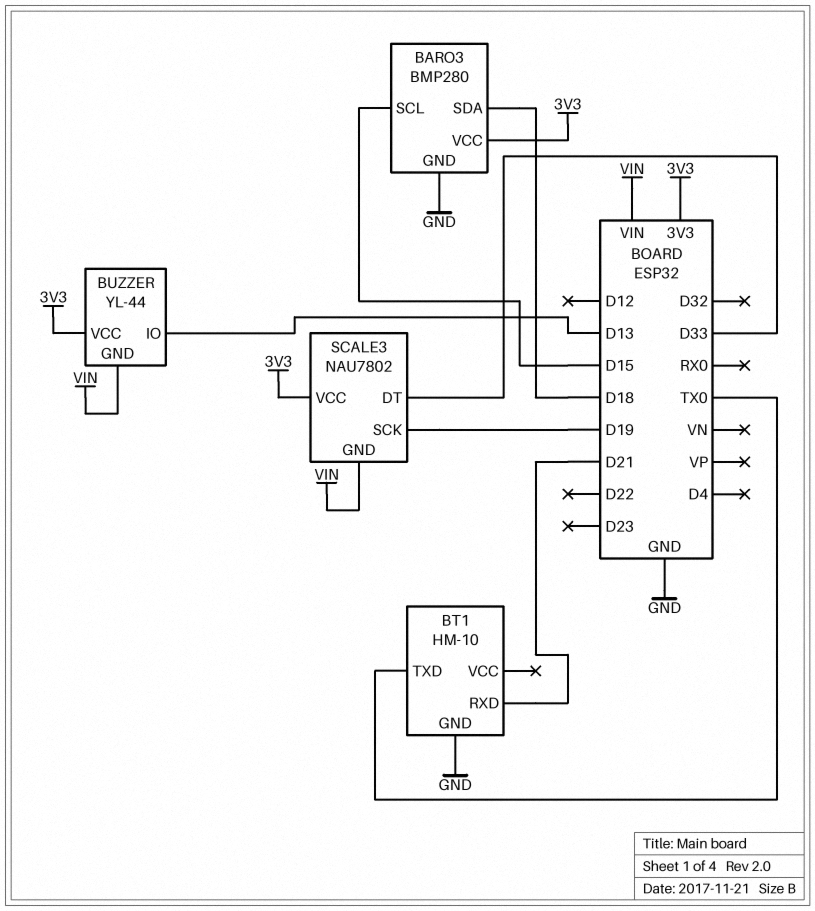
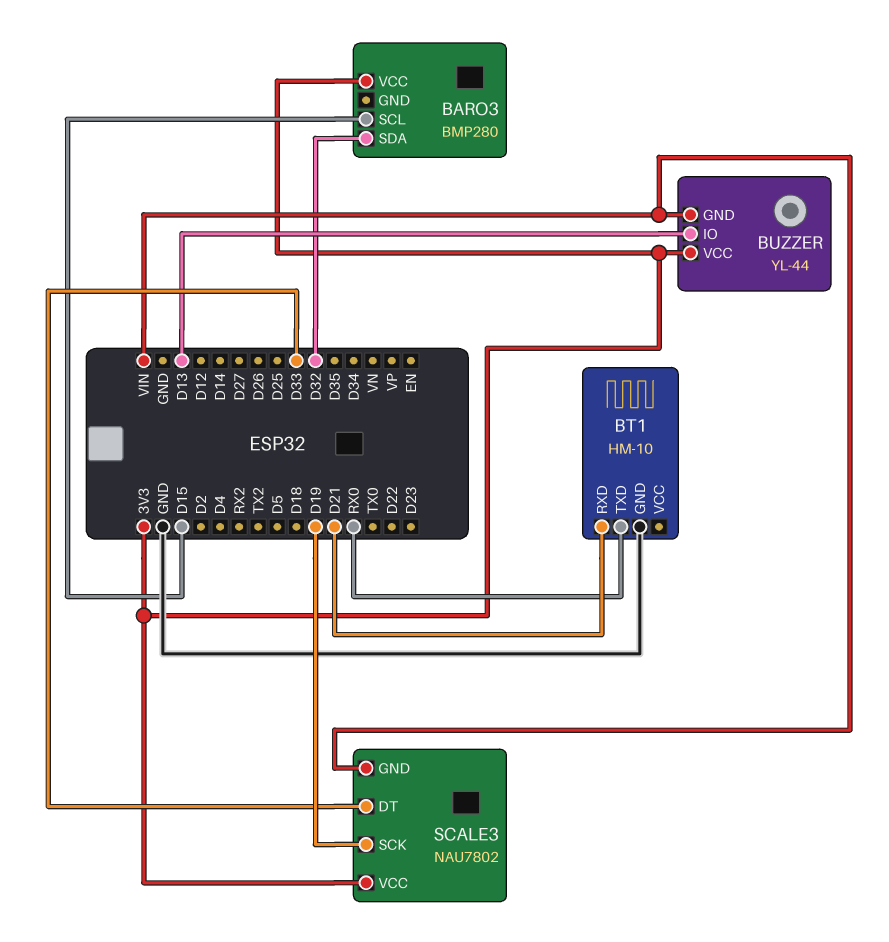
BARO3 pin GND: GND -> none
BARO3 pin SDA: D18 -> D32
BT1 pin TXD: TX0 -> RX0

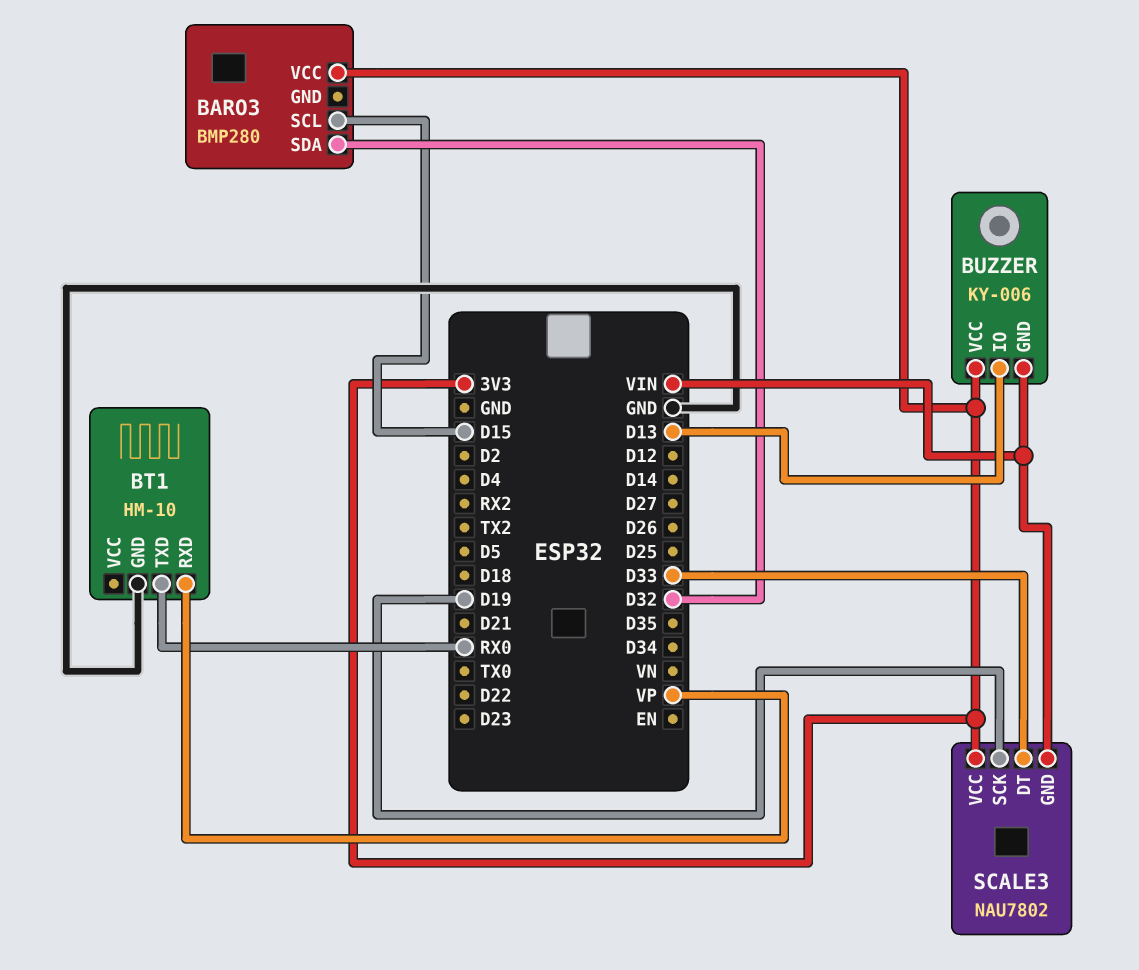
BT1 pin RXD: D21 -> VP
BUZZER: YL-44 -> KY-006

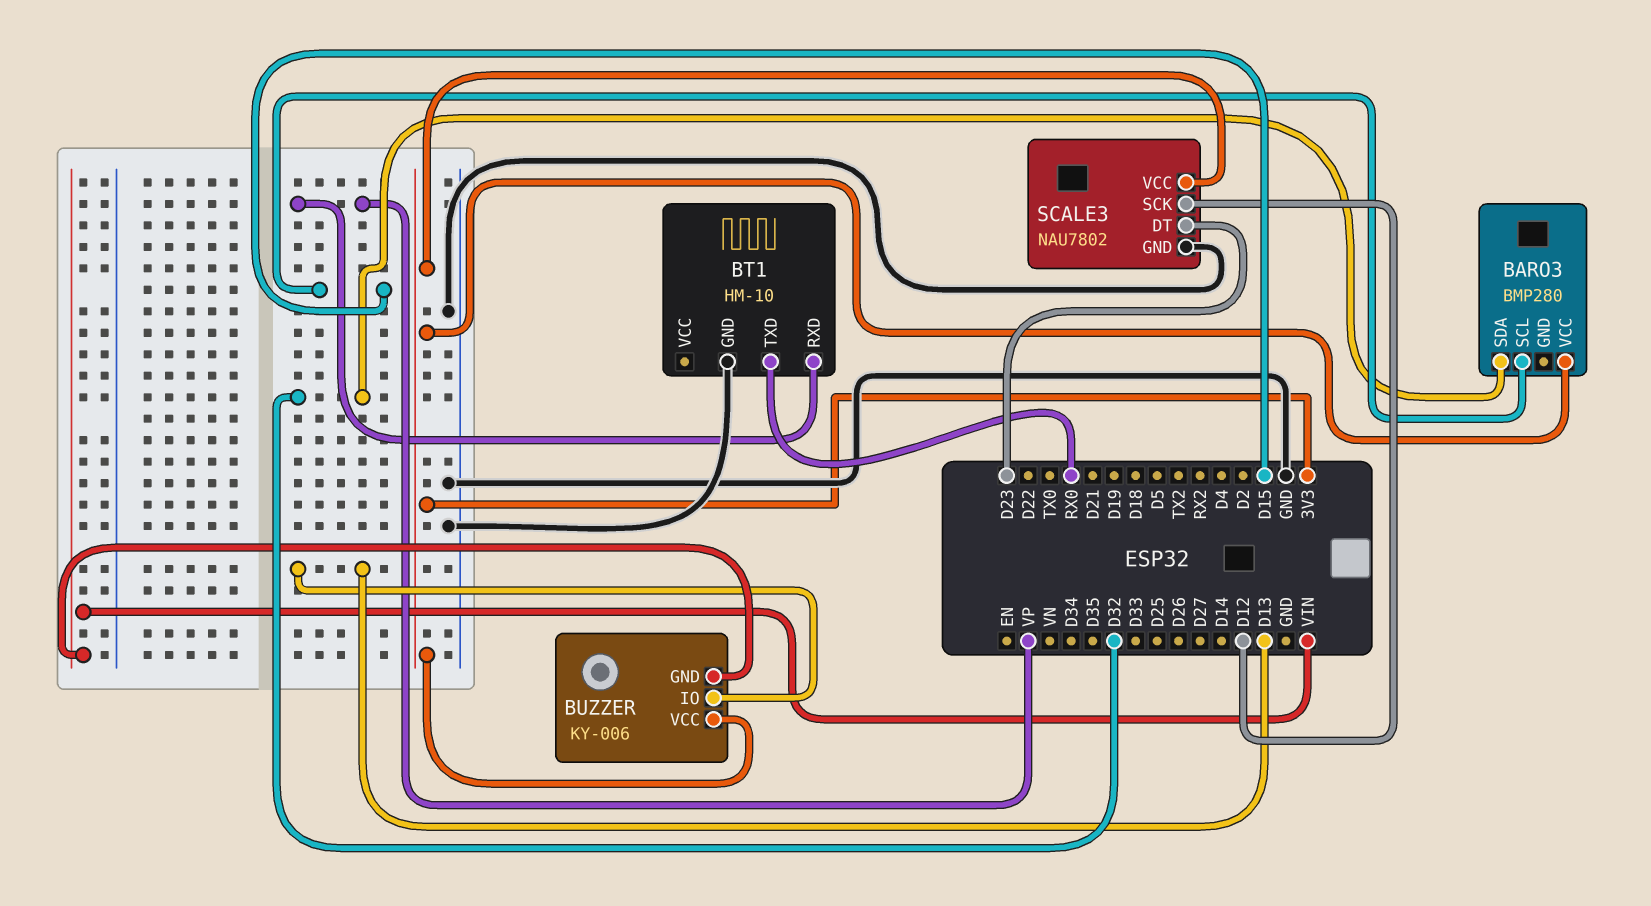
SCALE3 pin DT: D33 -> D23
SCALE3 pin GND: VIN -> GND
SCALE3 pin SCK: D19 -> D12

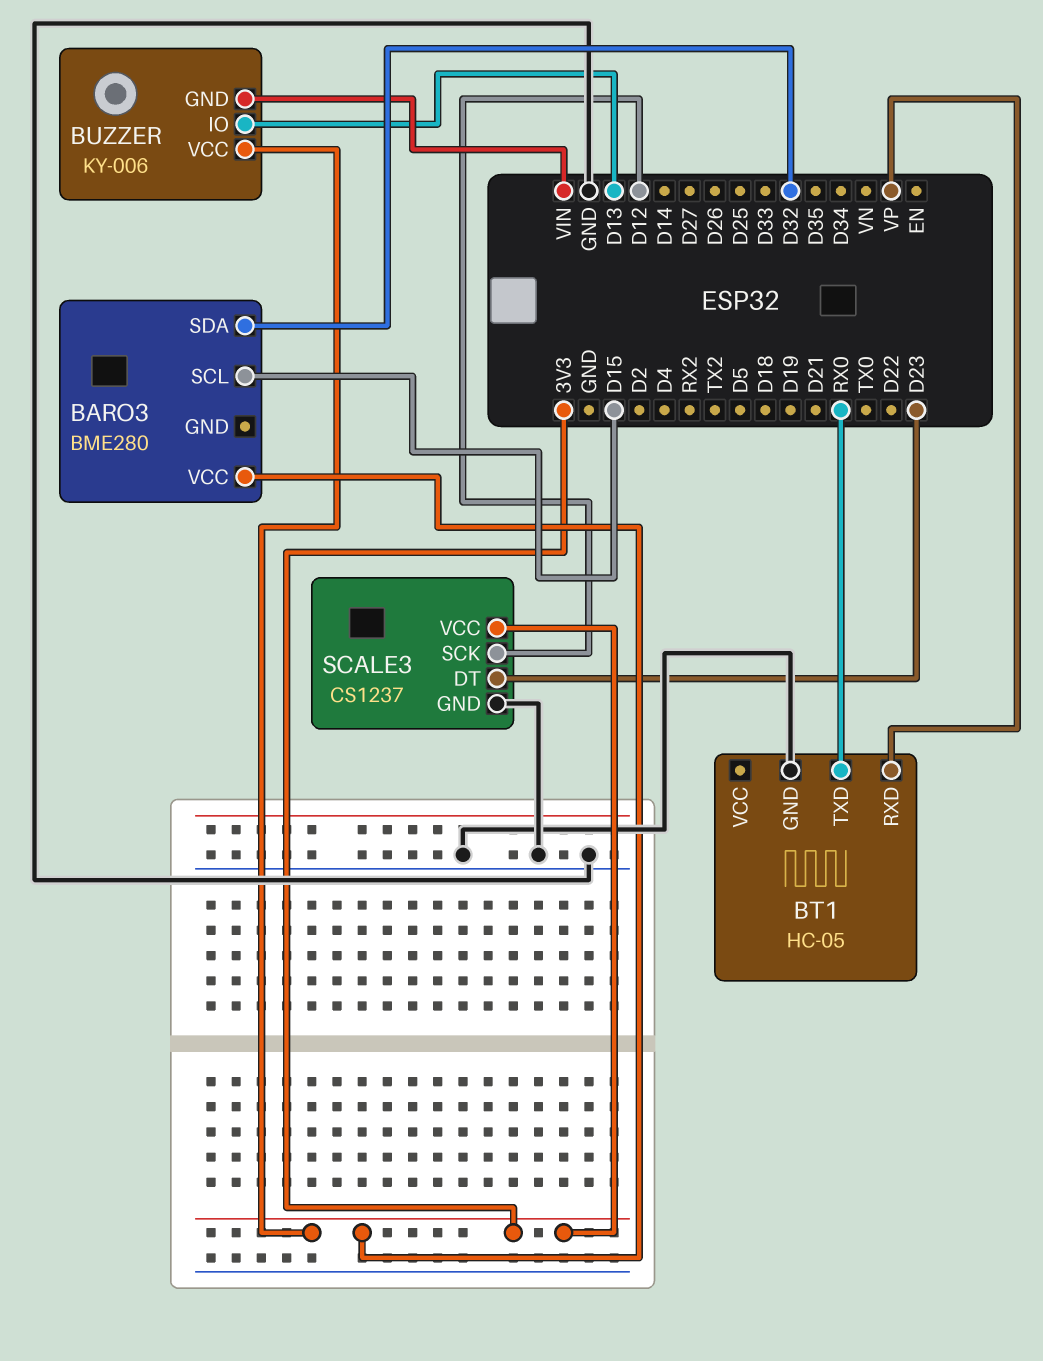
BARO3: BMP280 -> BME280
BT1: HM-10 -> HC-05
SCALE3: NAU7802 -> CS1237

